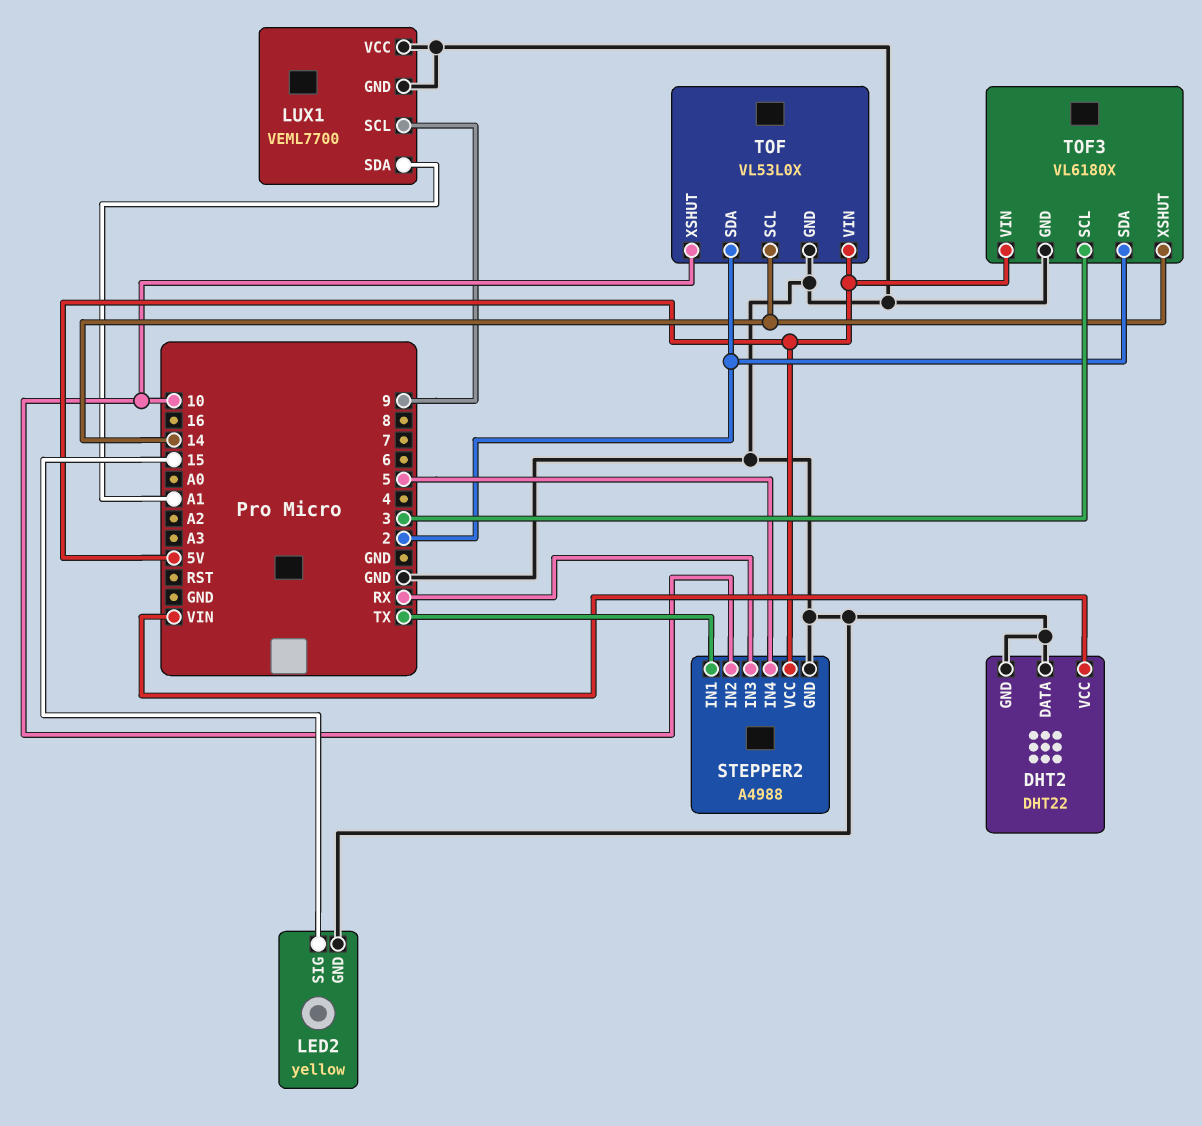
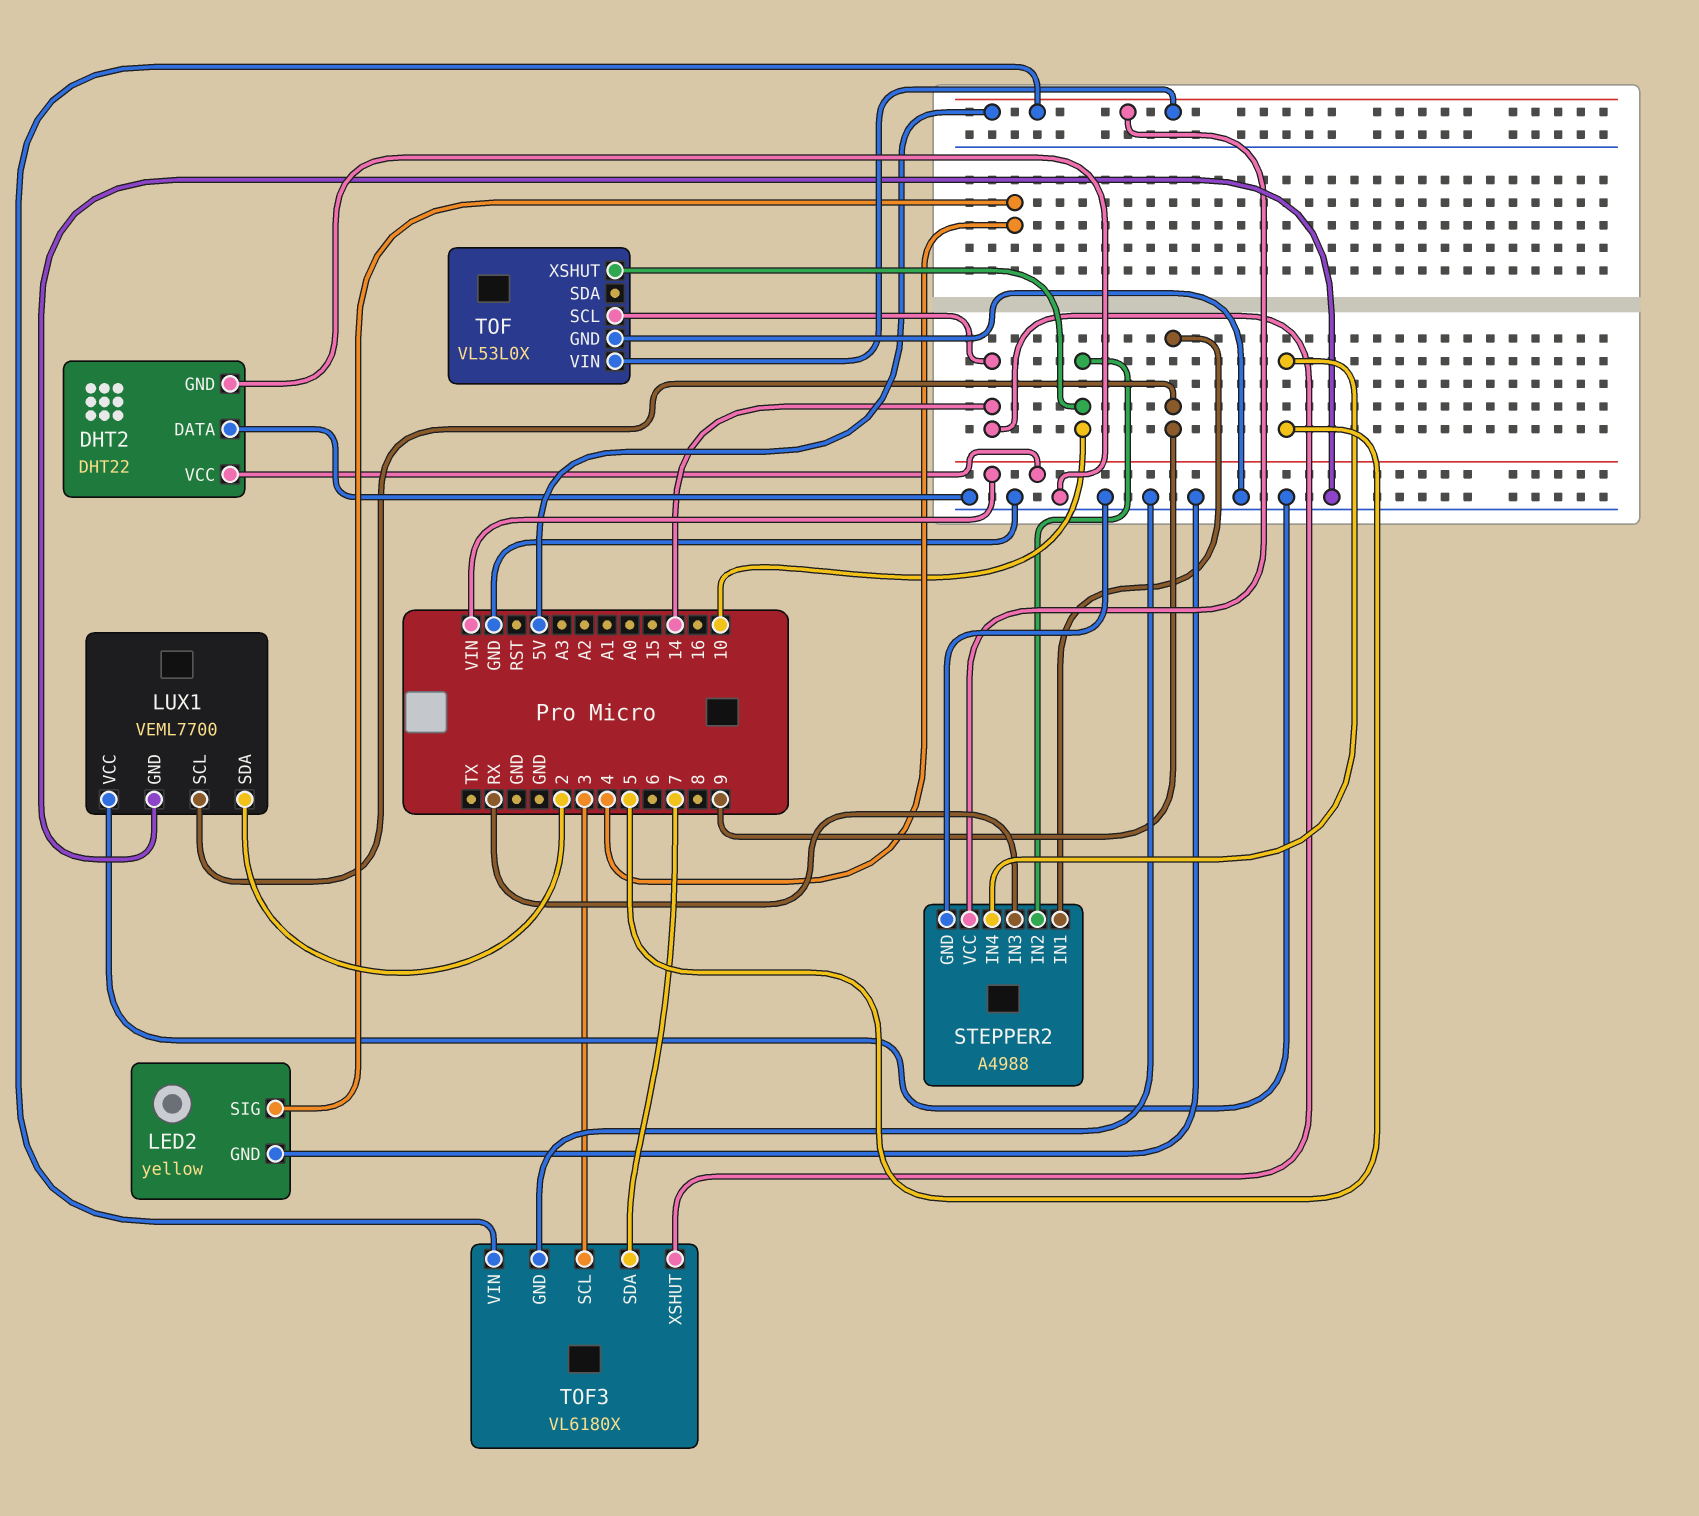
LED2 pin SIG: 15 -> 4
LUX1 pin SDA: A1 -> 2
STEPPER2 pin IN1: TX -> 9
TOF pin SDA: 2 -> none
TOF3 pin SDA: 2 -> 7

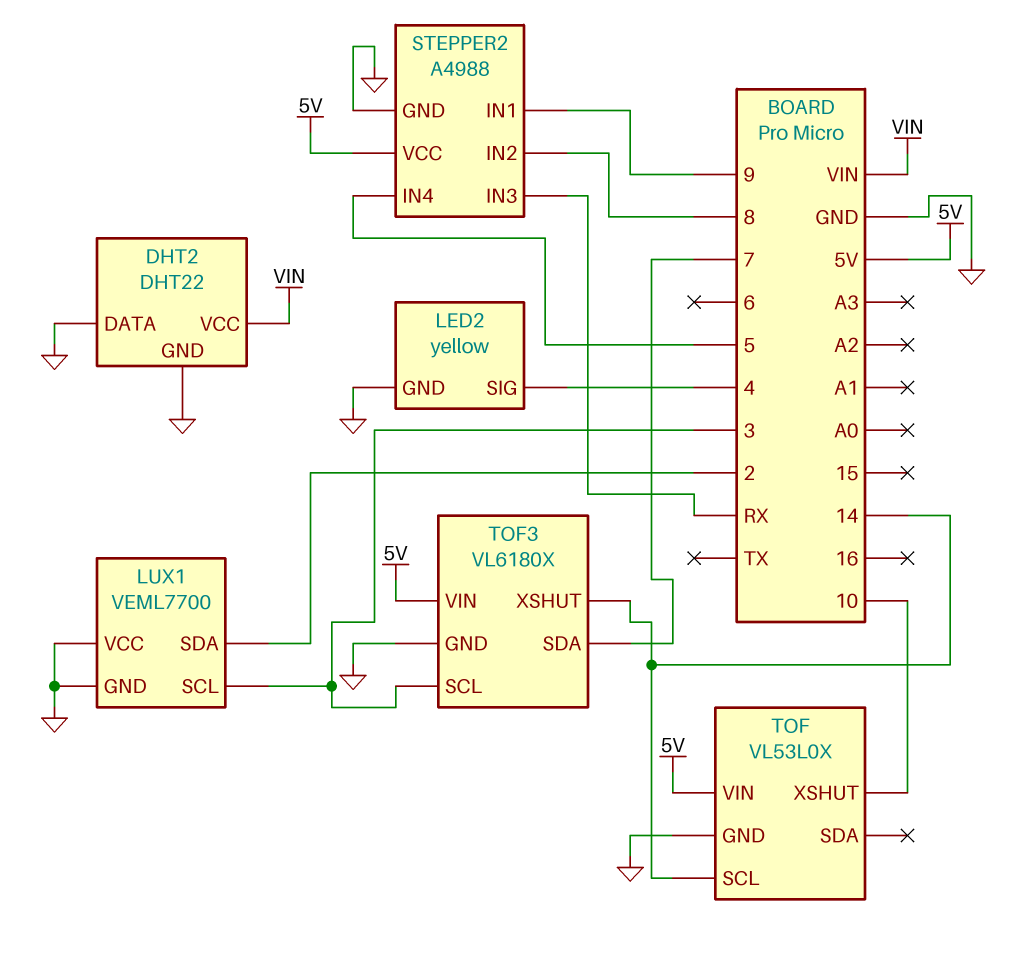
LUX1 pin SCL: 9 -> 3
STEPPER2 pin IN2: 10 -> 8

